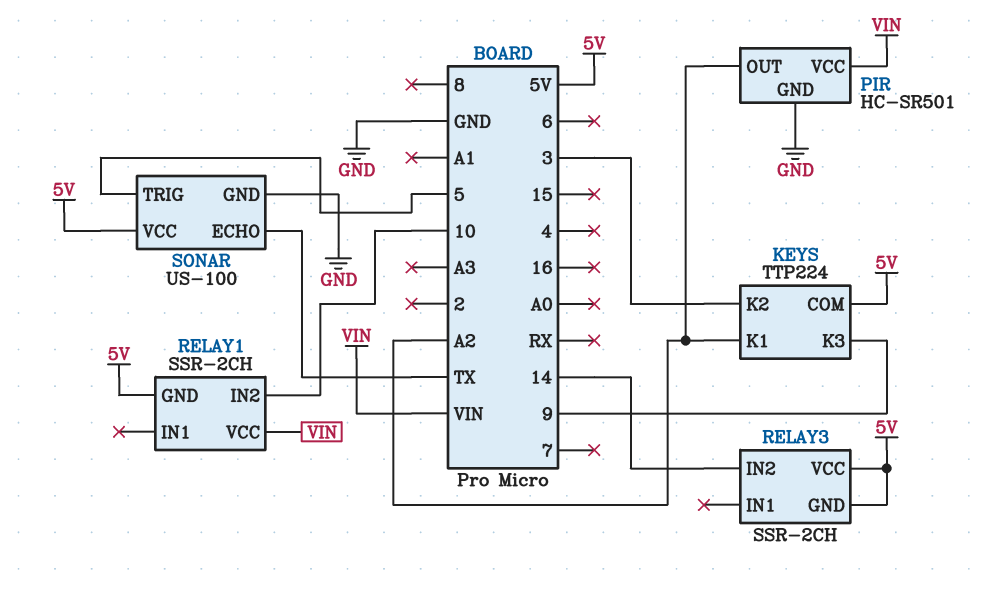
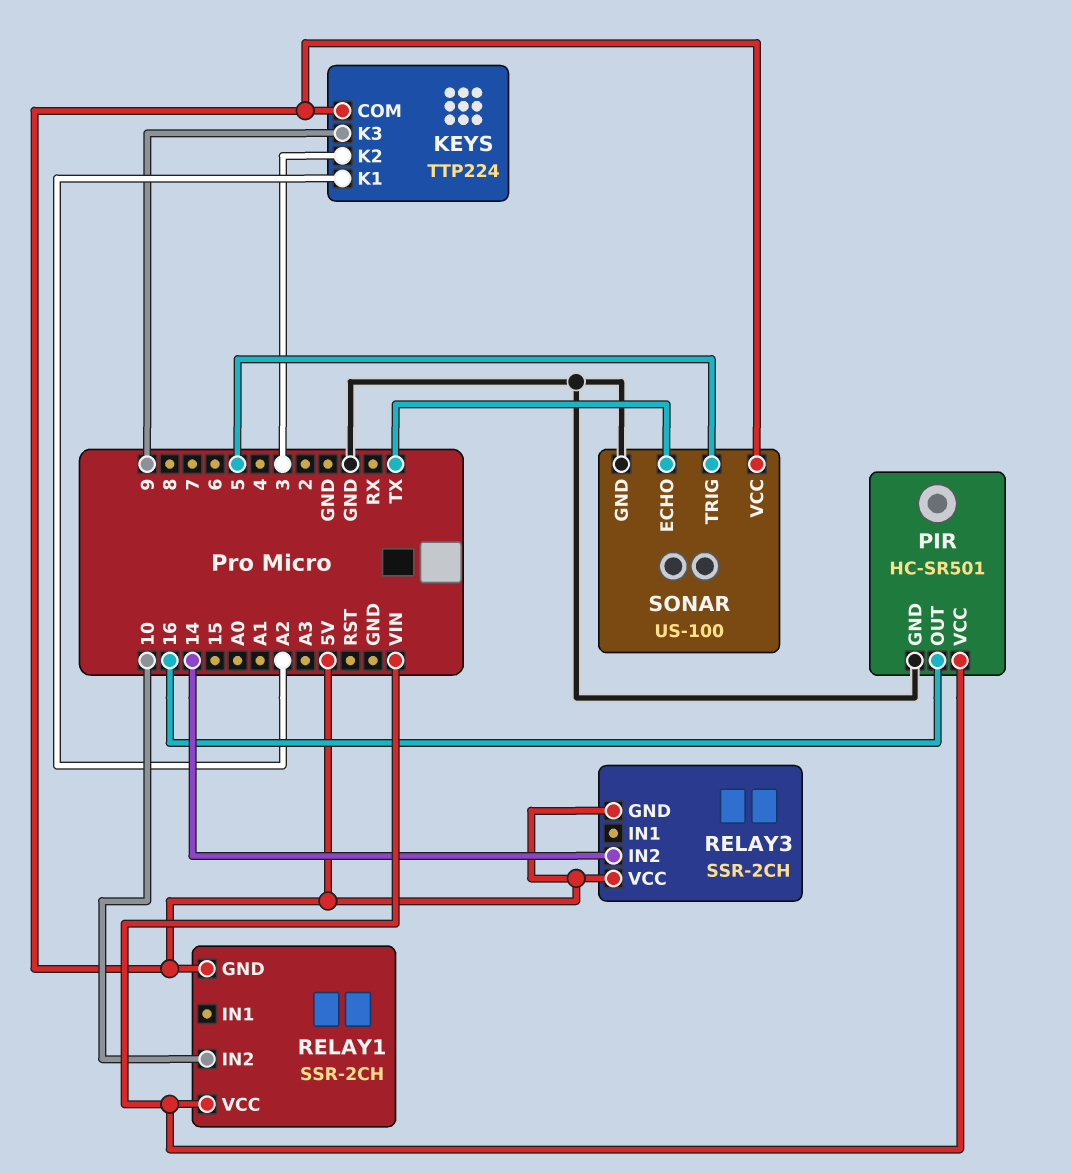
PIR pin OUT: A2 -> 16

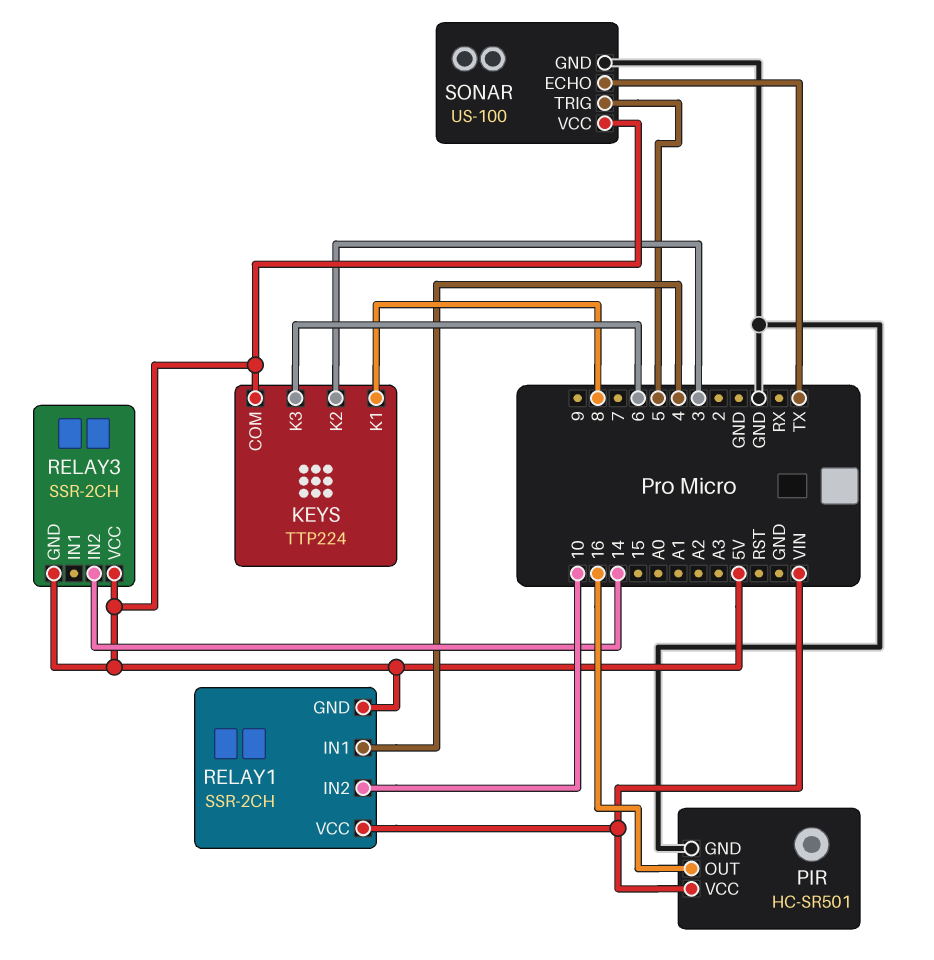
KEYS pin K1: A2 -> 8
KEYS pin K3: 9 -> 6
RELAY1 pin IN1: none -> 4

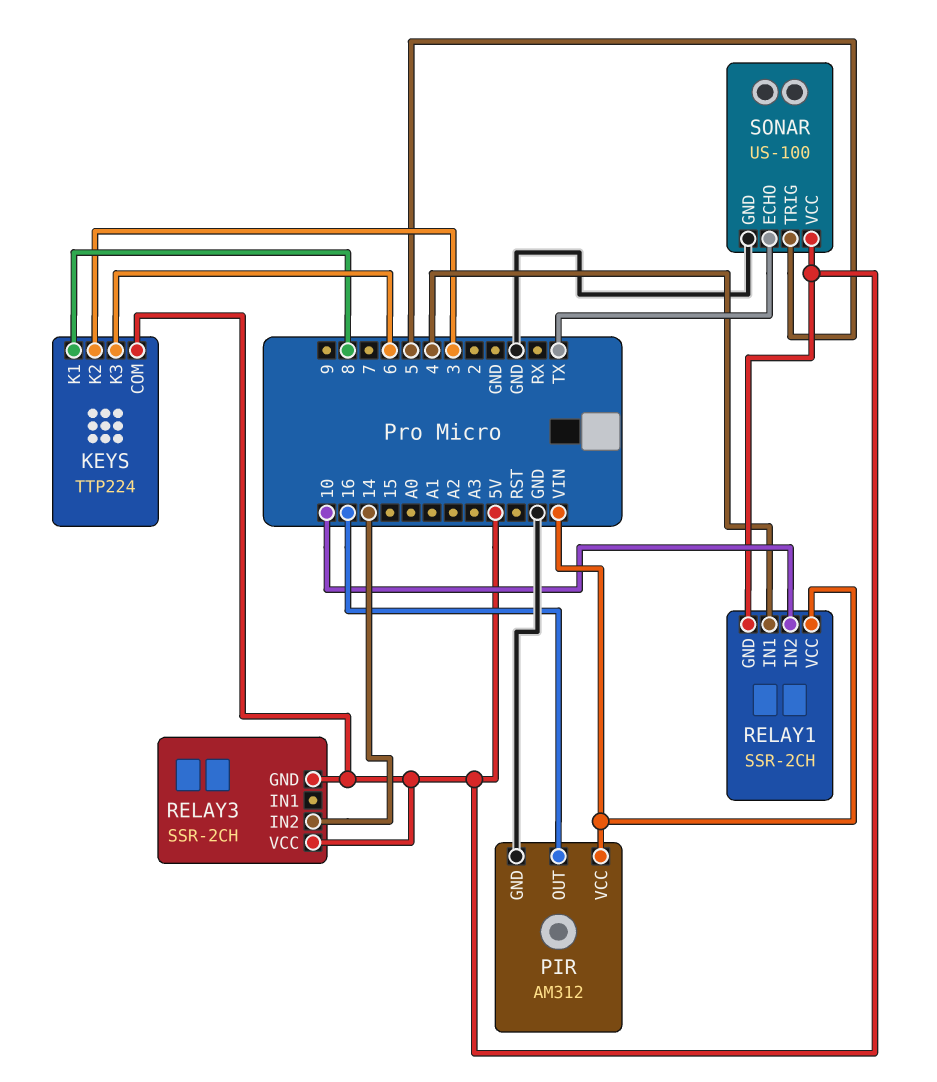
PIR: HC-SR501 -> AM312

